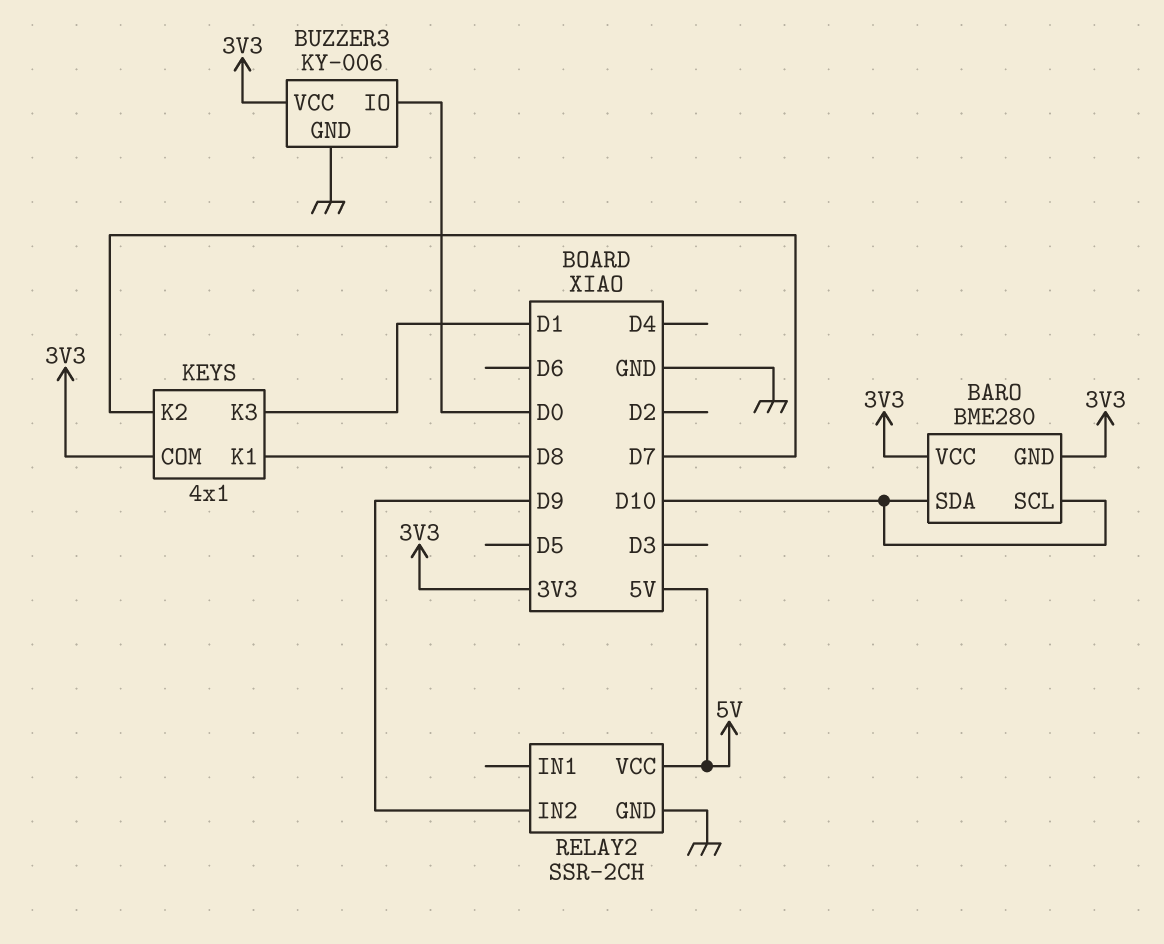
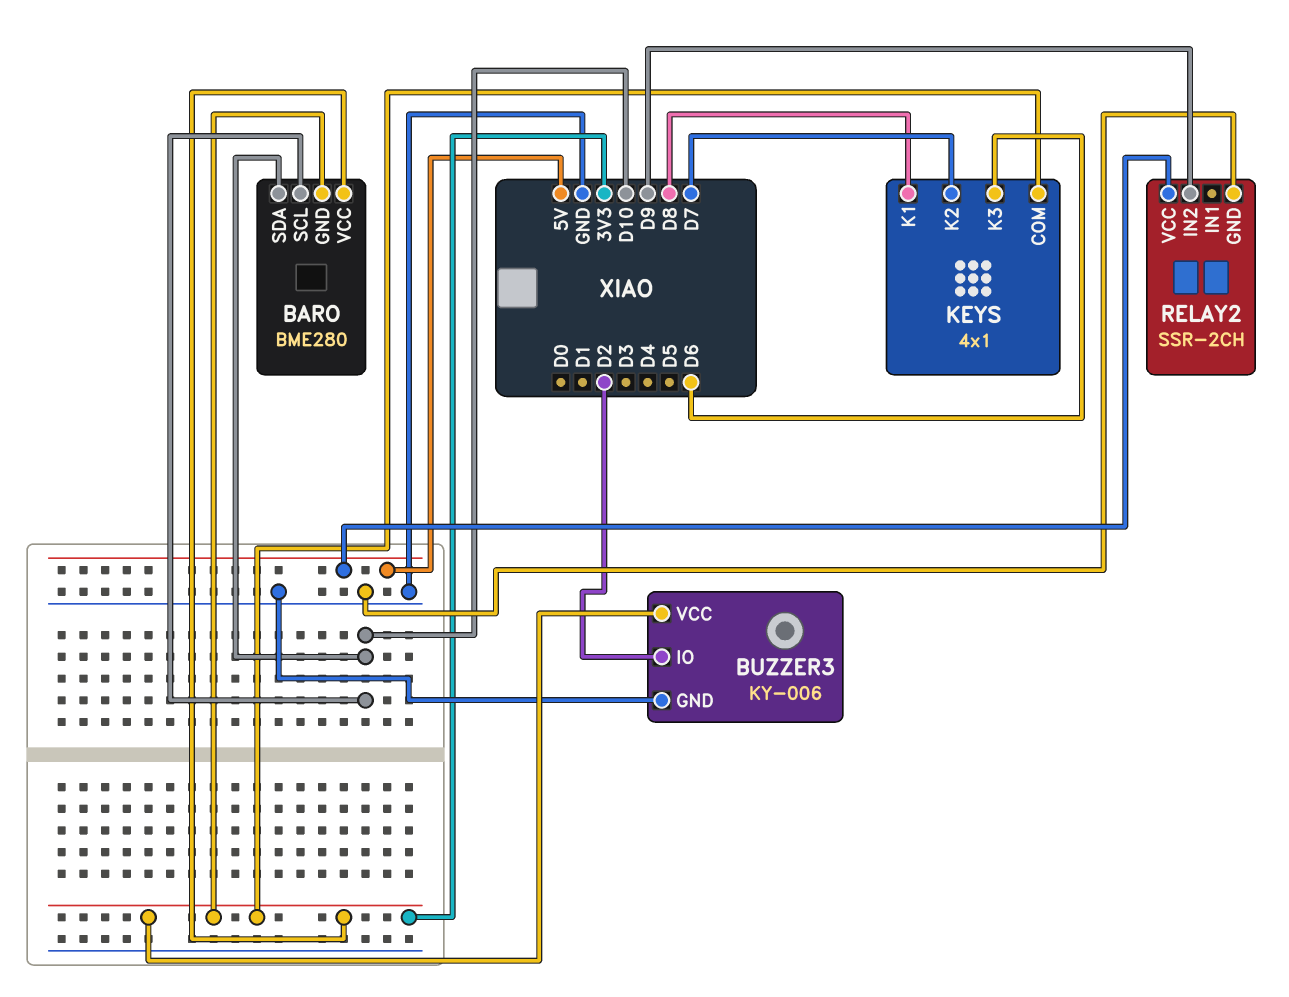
BUZZER3 pin IO: D0 -> D2
KEYS pin K3: D1 -> D6

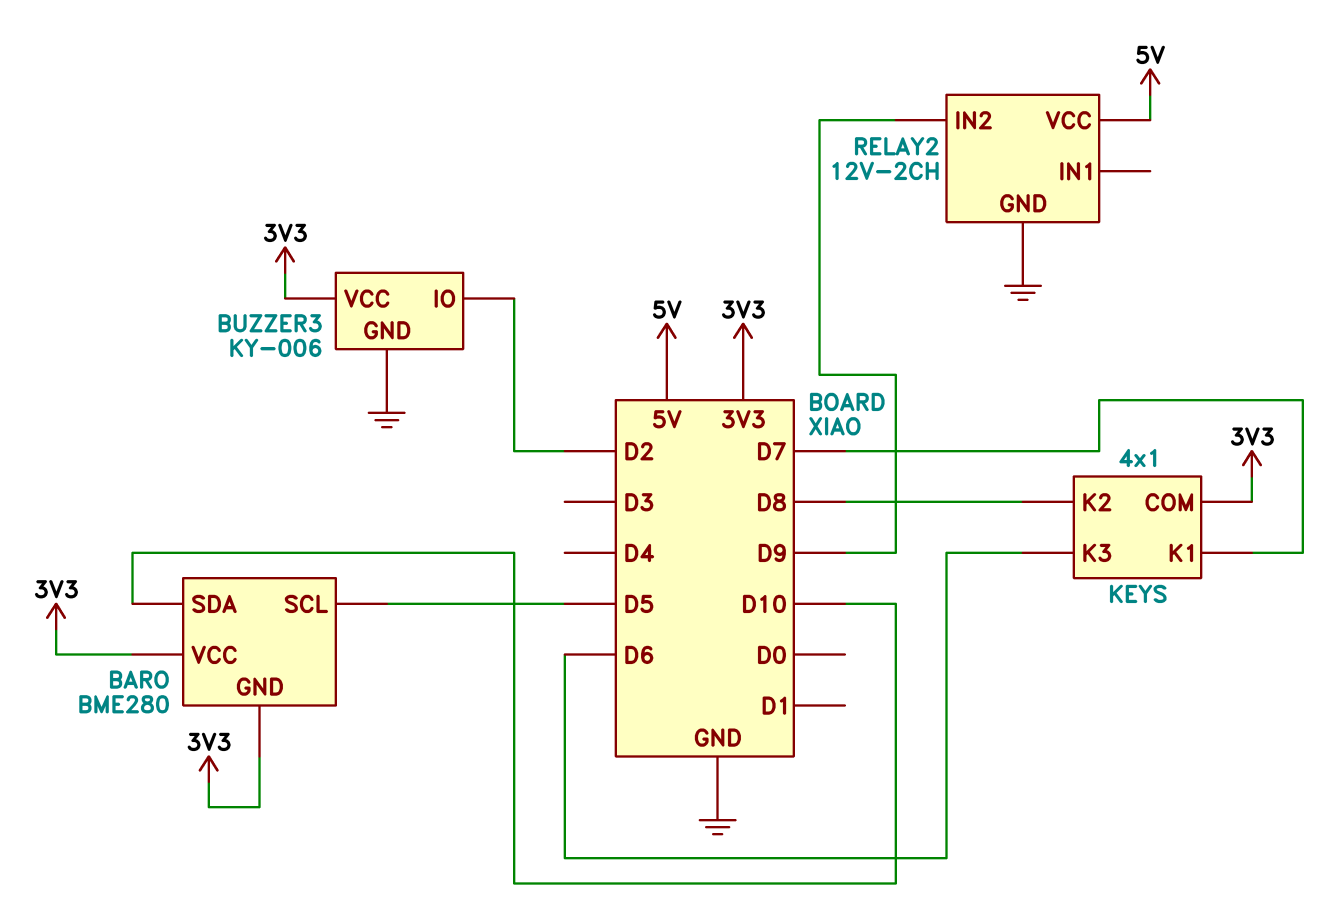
BARO pin SCL: D10 -> D5
KEYS pin K1: D8 -> D7
KEYS pin K2: D7 -> D8
RELAY2: SSR-2CH -> 12V-2CH

